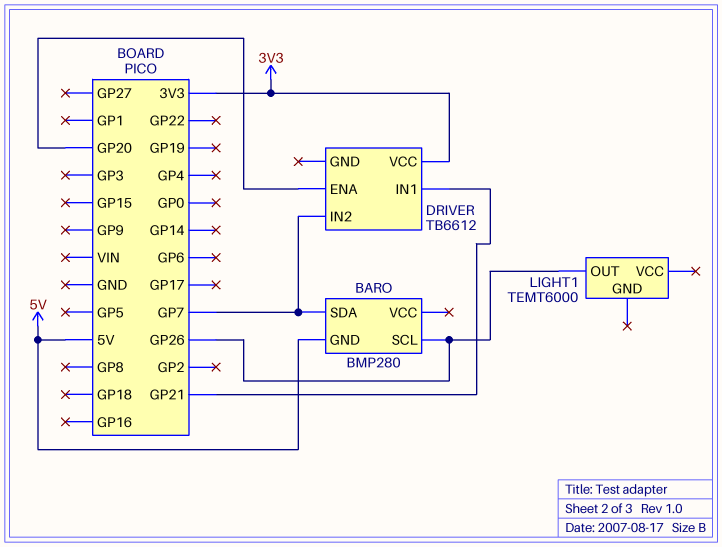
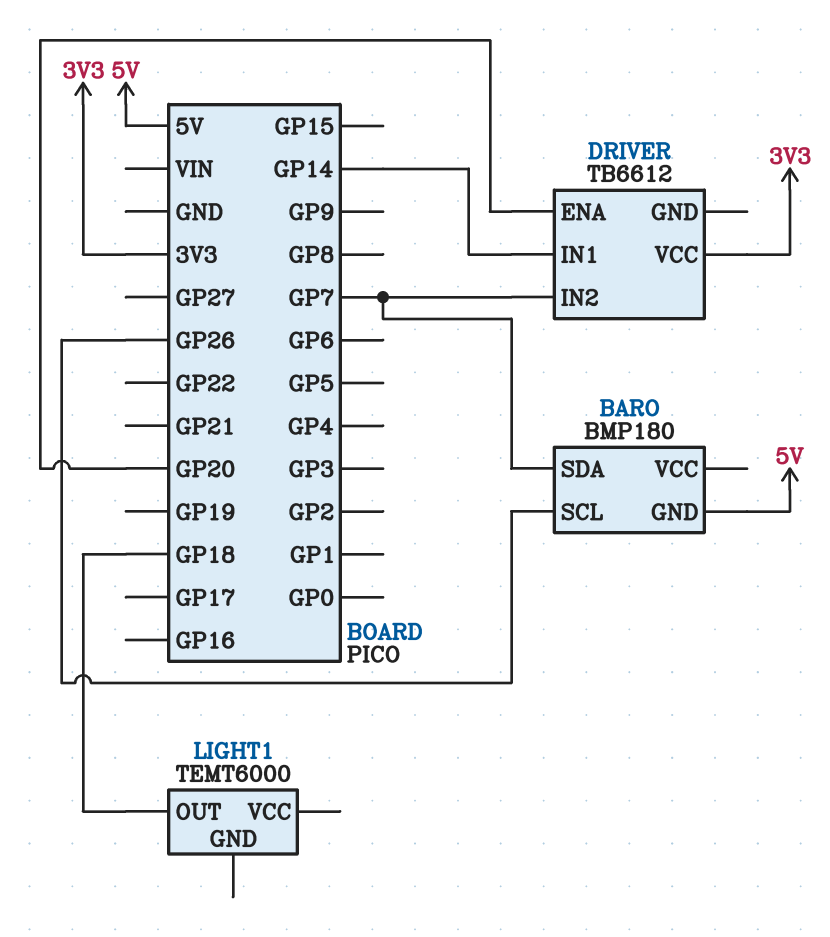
BARO: BMP280 -> BMP180
DRIVER pin IN1: GP21 -> GP14
LIGHT1 pin OUT: GP26 -> GP18

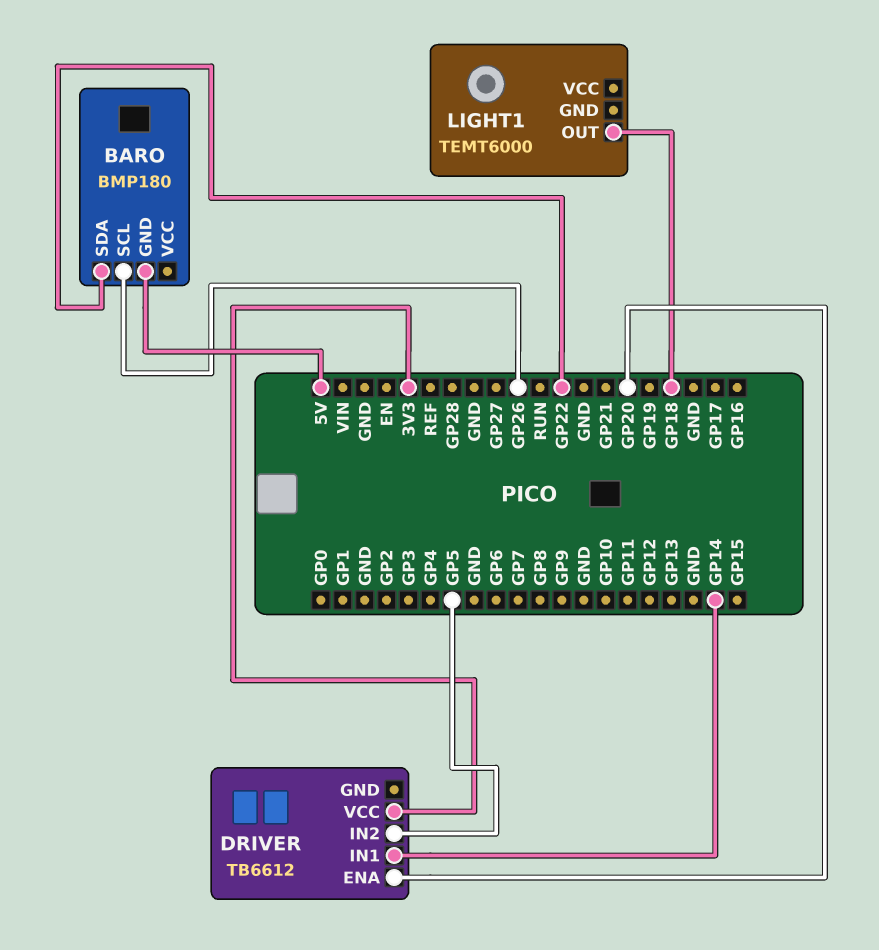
BARO pin SDA: GP7 -> GP22
DRIVER pin IN2: GP7 -> GP5

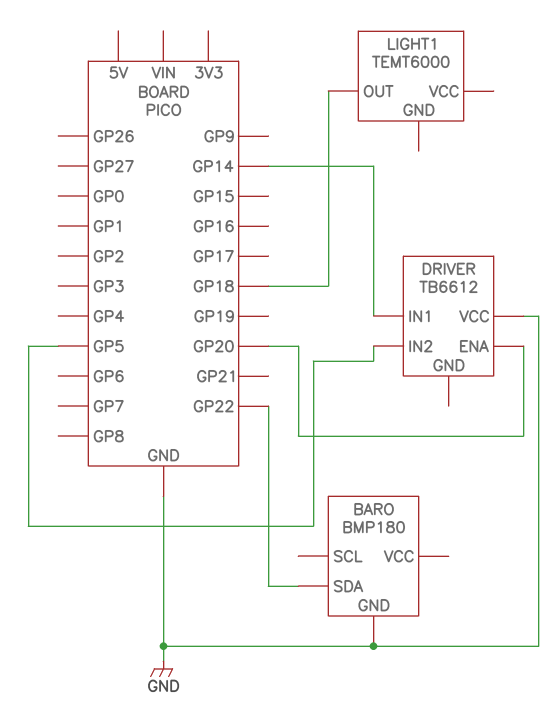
BARO pin GND: 5V -> GND
BARO pin SCL: GP26 -> none
DRIVER pin VCC: 3V3 -> GND

